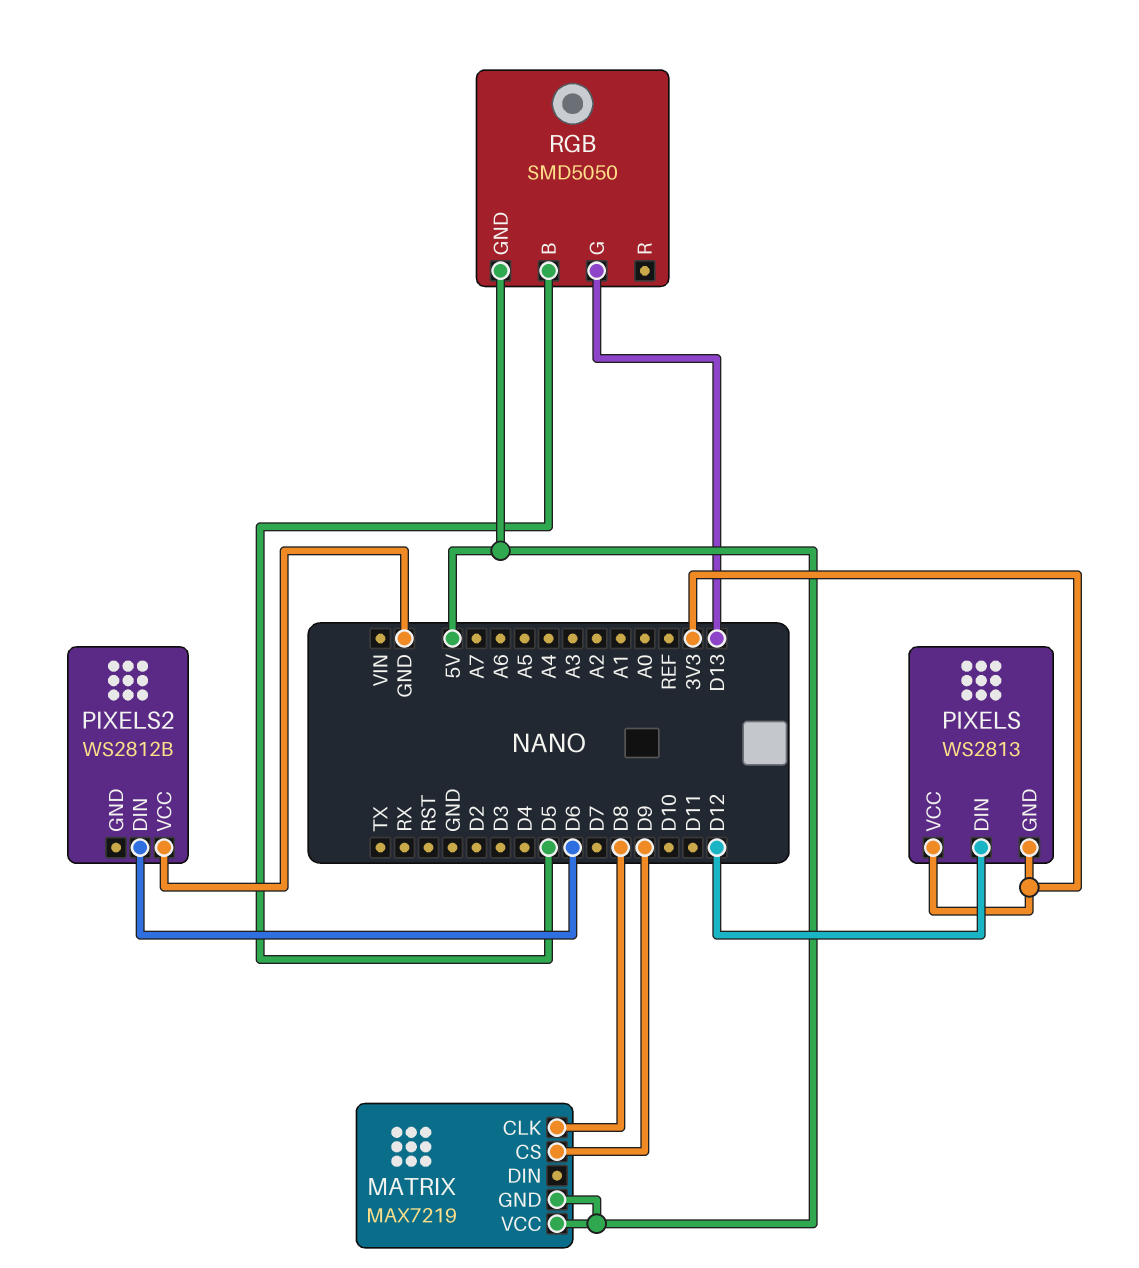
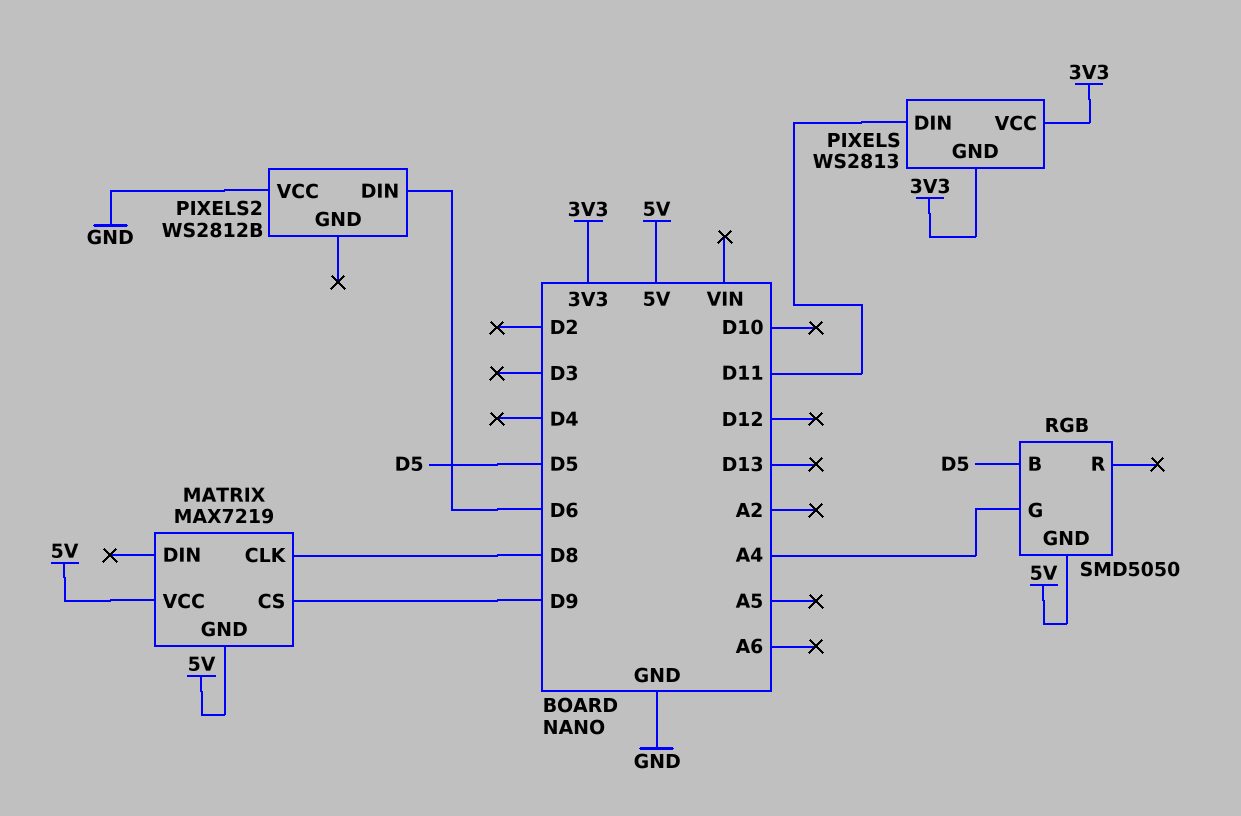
PIXELS pin DIN: D12 -> D11
RGB pin G: D13 -> A4

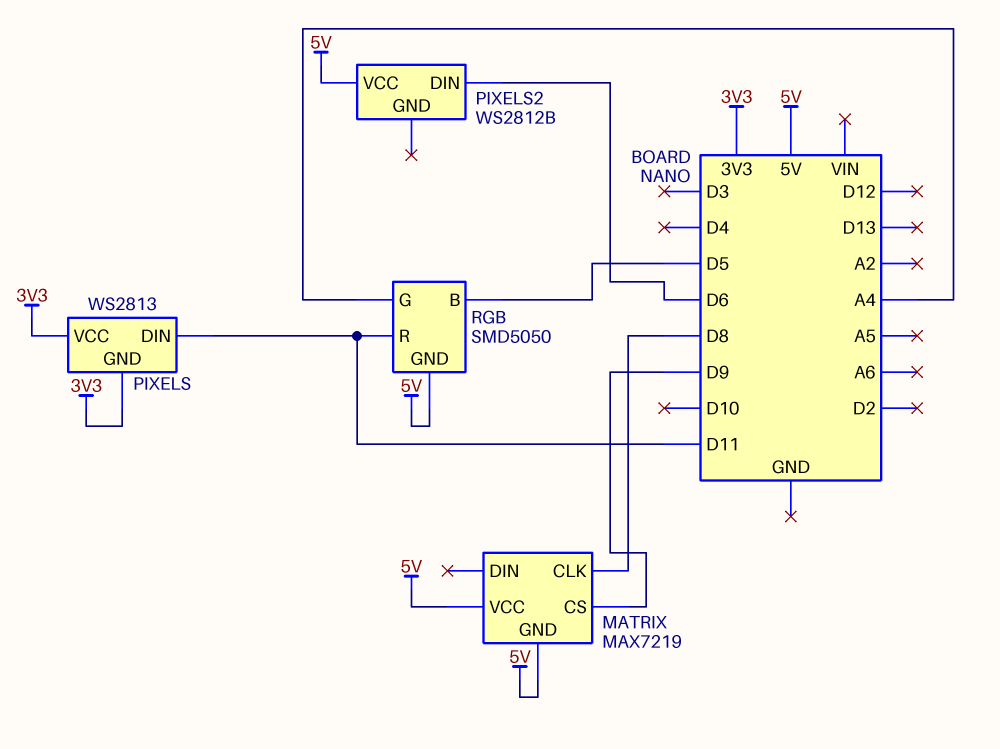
PIXELS2 pin VCC: GND -> 5V
RGB pin R: none -> D11

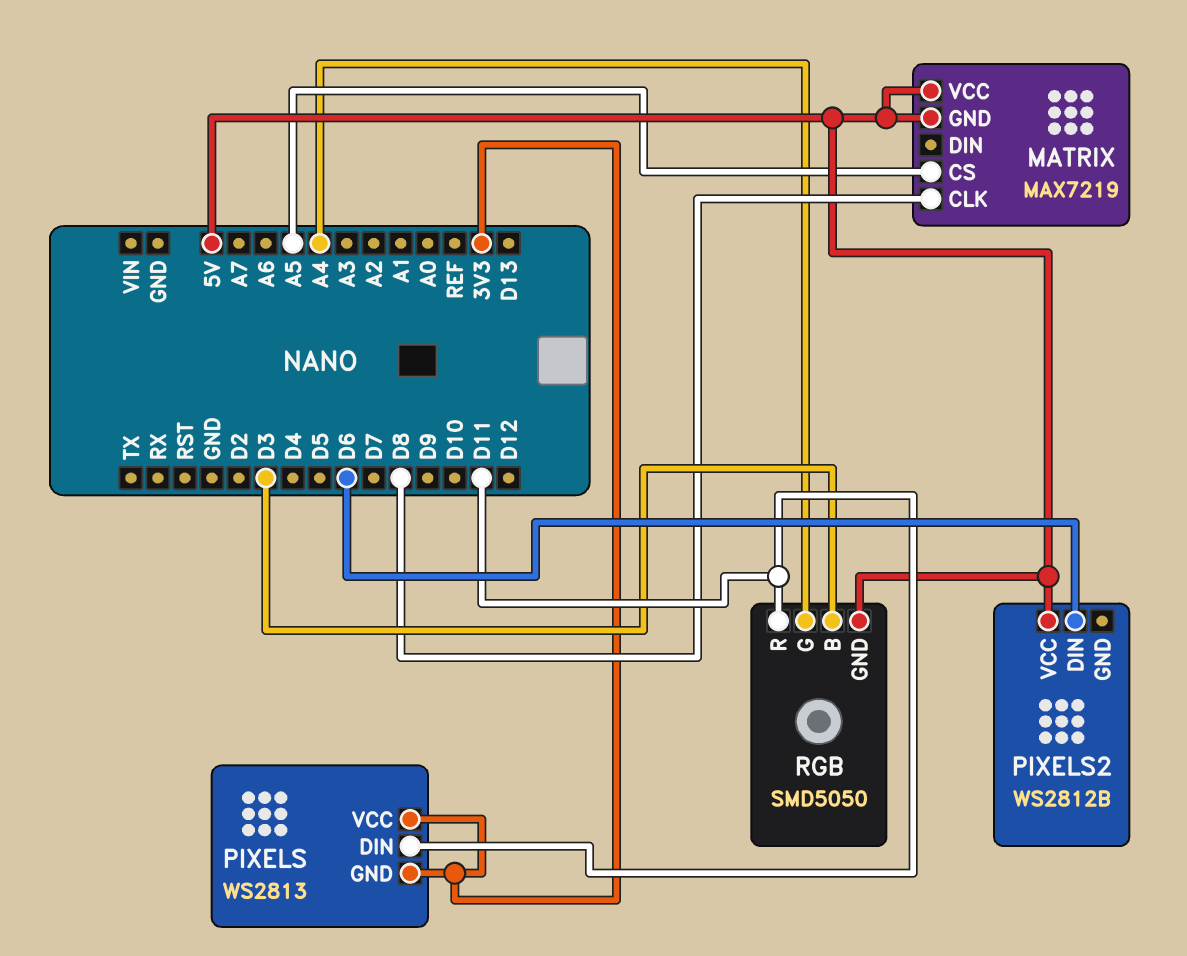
MATRIX pin CS: D9 -> A5
RGB pin B: D5 -> D3

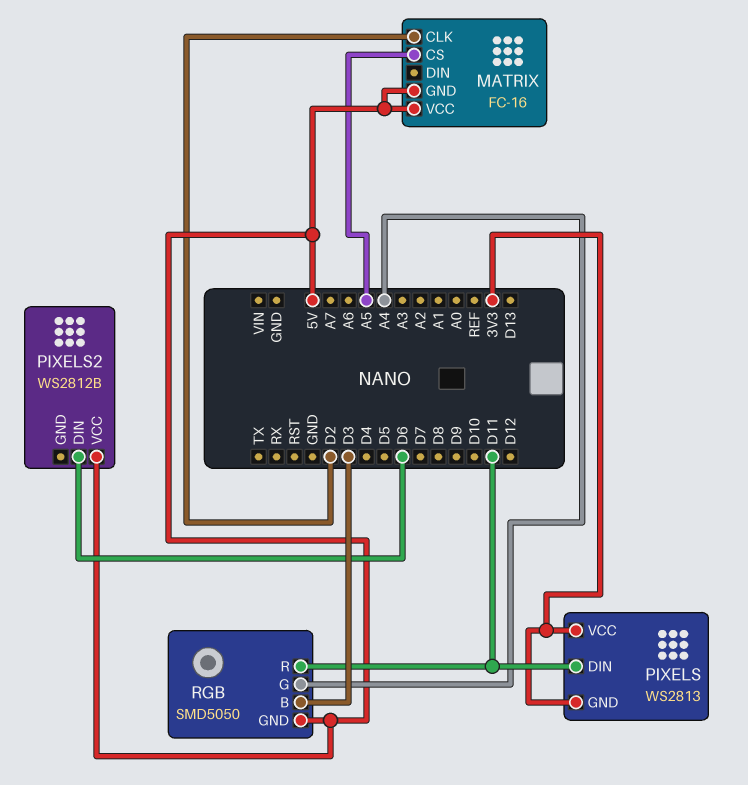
MATRIX: MAX7219 -> FC-16
MATRIX pin CLK: D8 -> D2

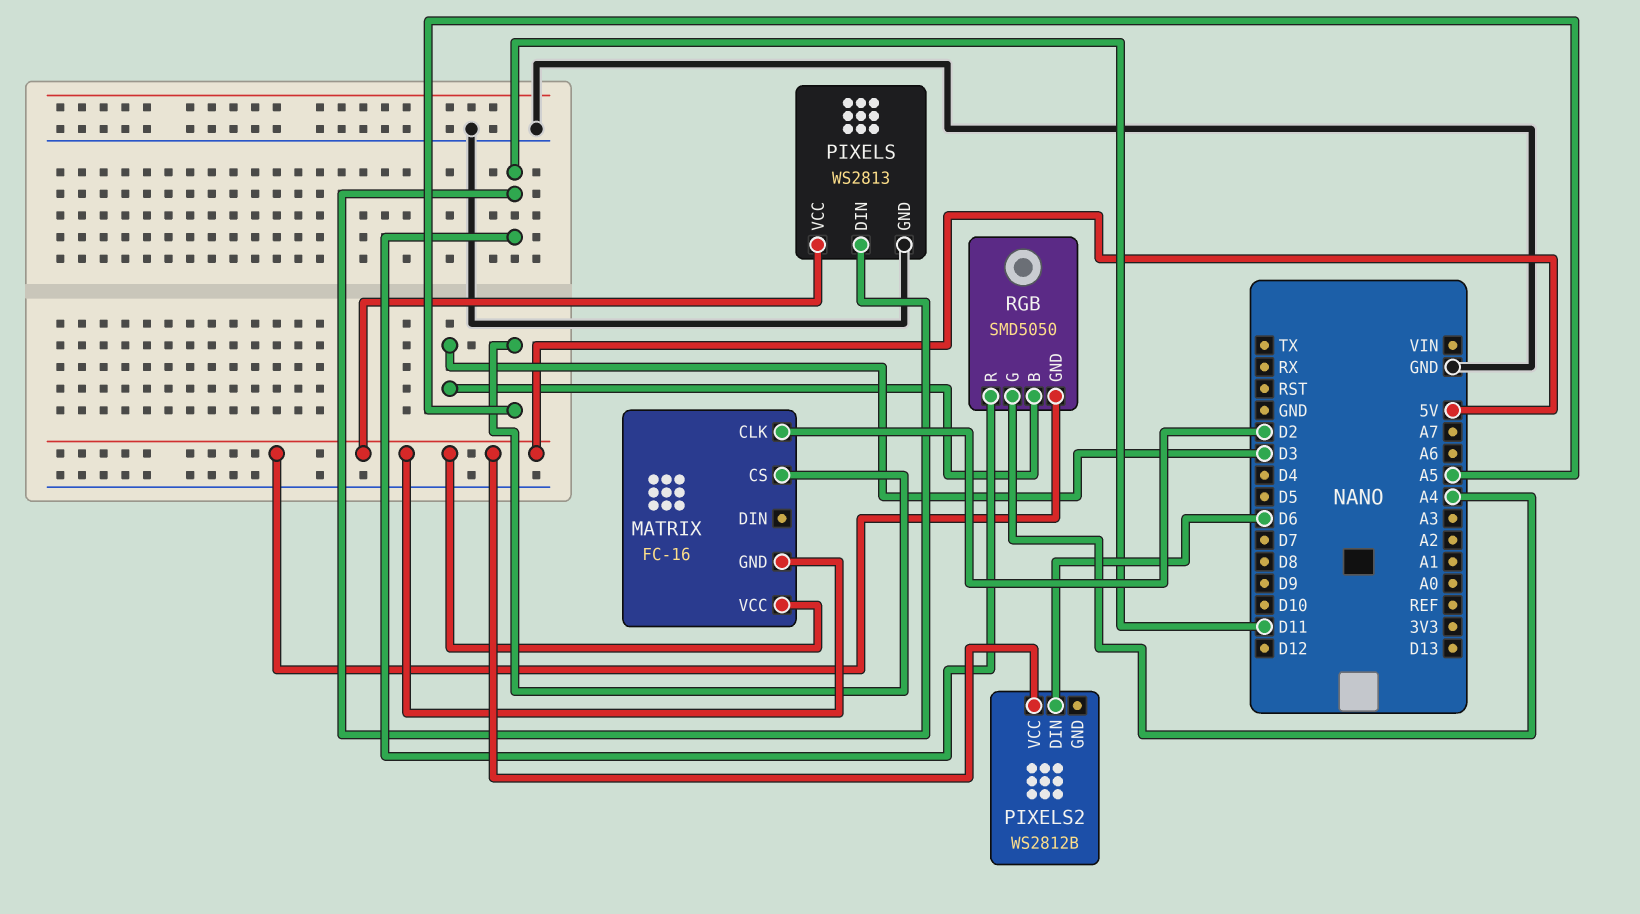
PIXELS pin GND: 3V3 -> GND
PIXELS pin VCC: 3V3 -> 5V

